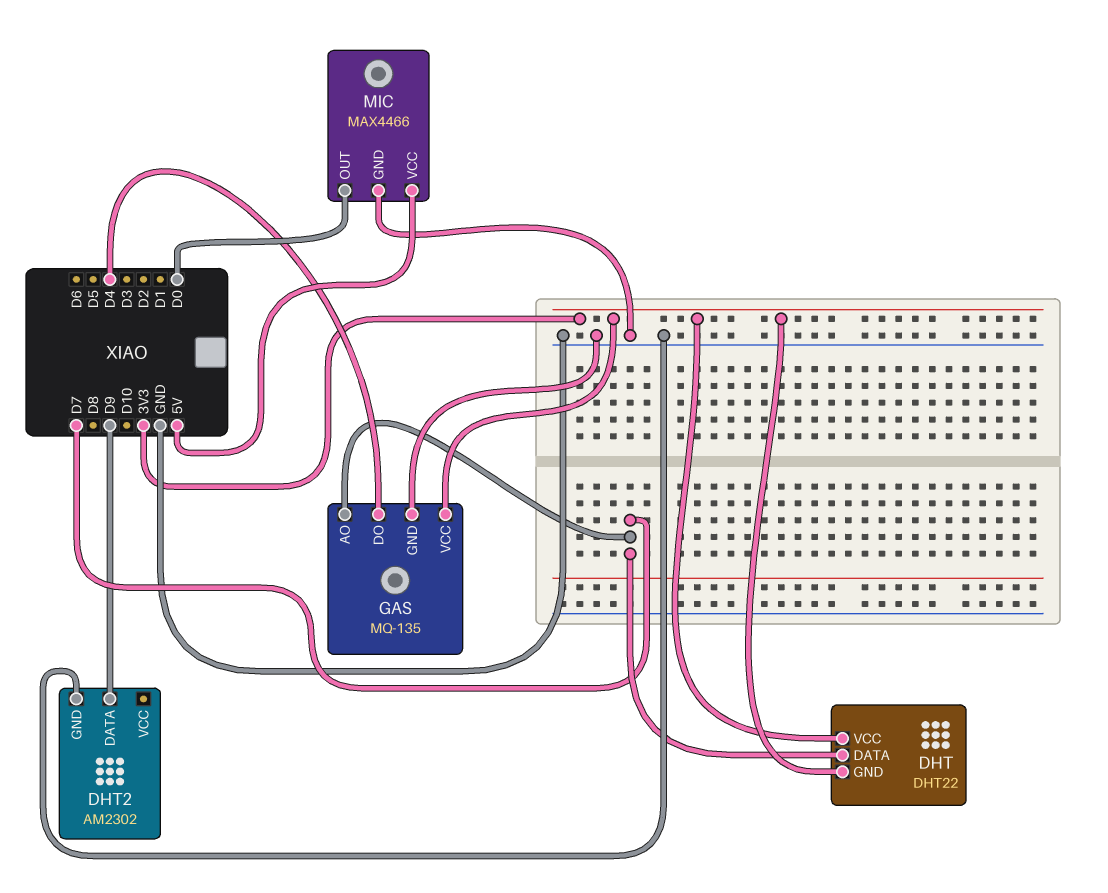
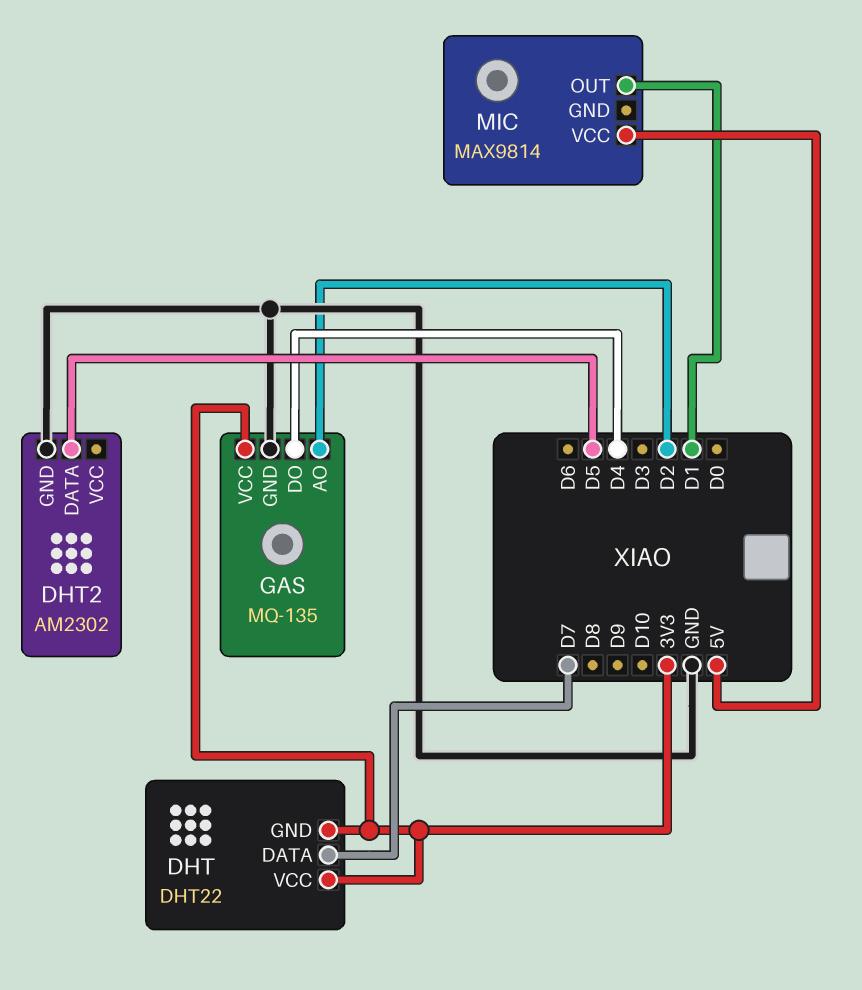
DHT2 pin DATA: D9 -> D5
GAS pin AO: D7 -> D2
MIC: MAX4466 -> MAX9814
MIC pin GND: GND -> none
MIC pin OUT: D0 -> D1

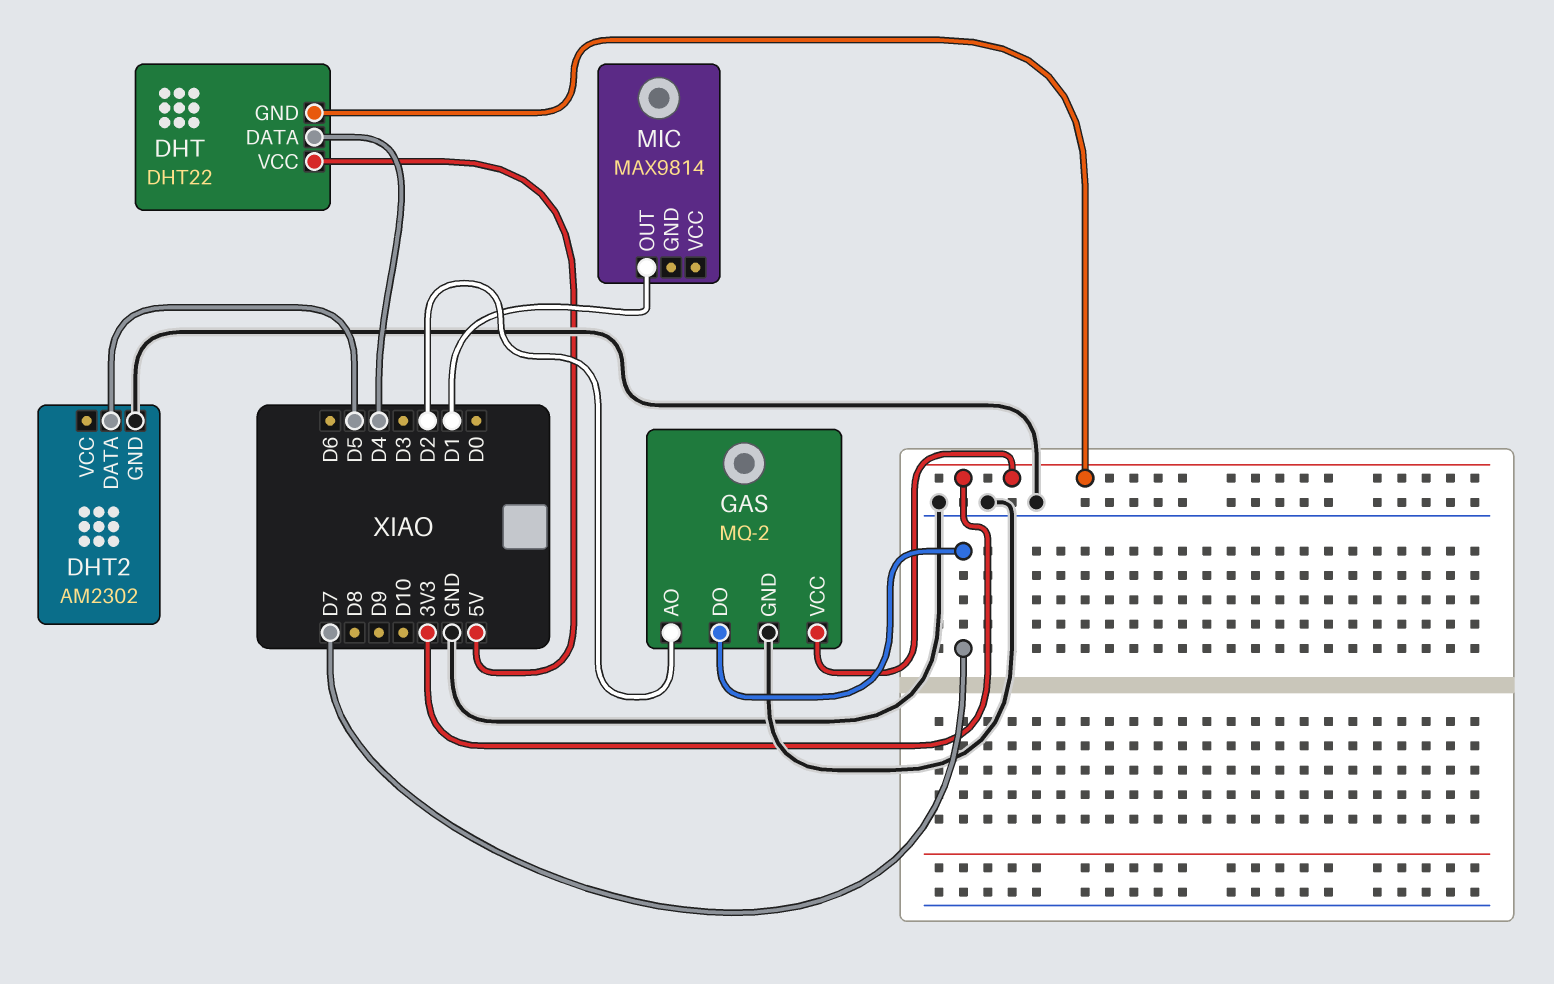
DHT pin DATA: D7 -> D4
DHT pin VCC: 3V3 -> 5V
GAS: MQ-135 -> MQ-2
GAS pin DO: D4 -> D7
MIC pin VCC: 5V -> none

